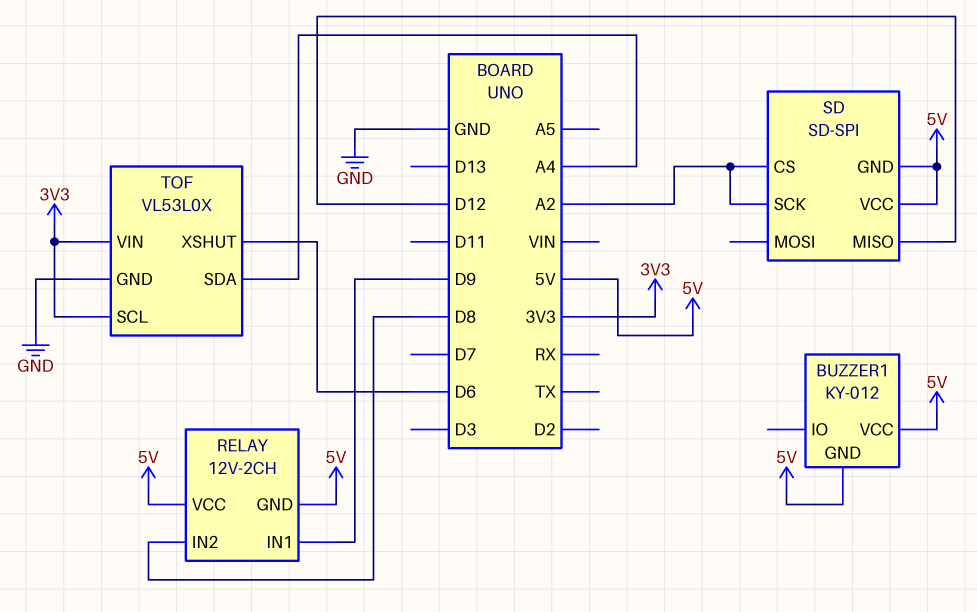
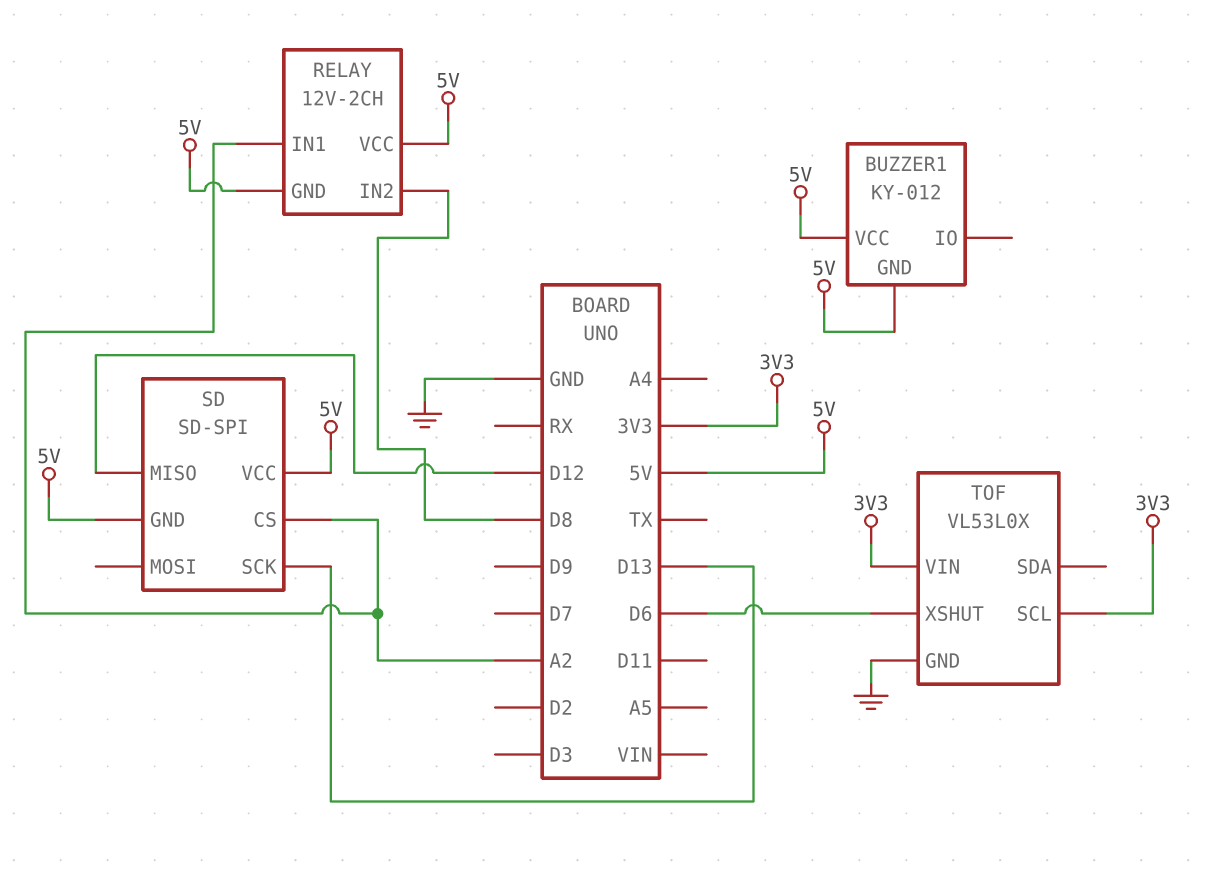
RELAY pin IN1: D9 -> A2
SD pin SCK: A2 -> D13
TOF pin SDA: A4 -> none

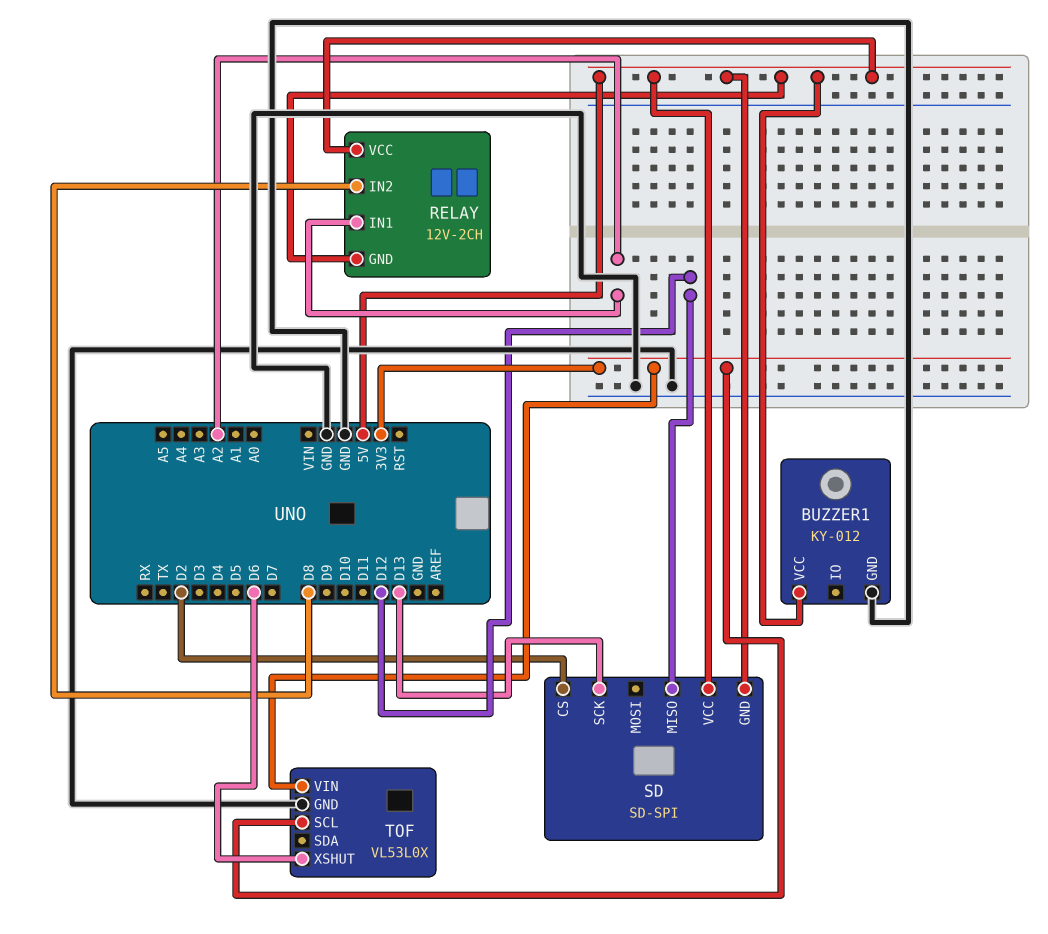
BUZZER1 pin GND: 5V -> GND
SD pin CS: A2 -> D2

